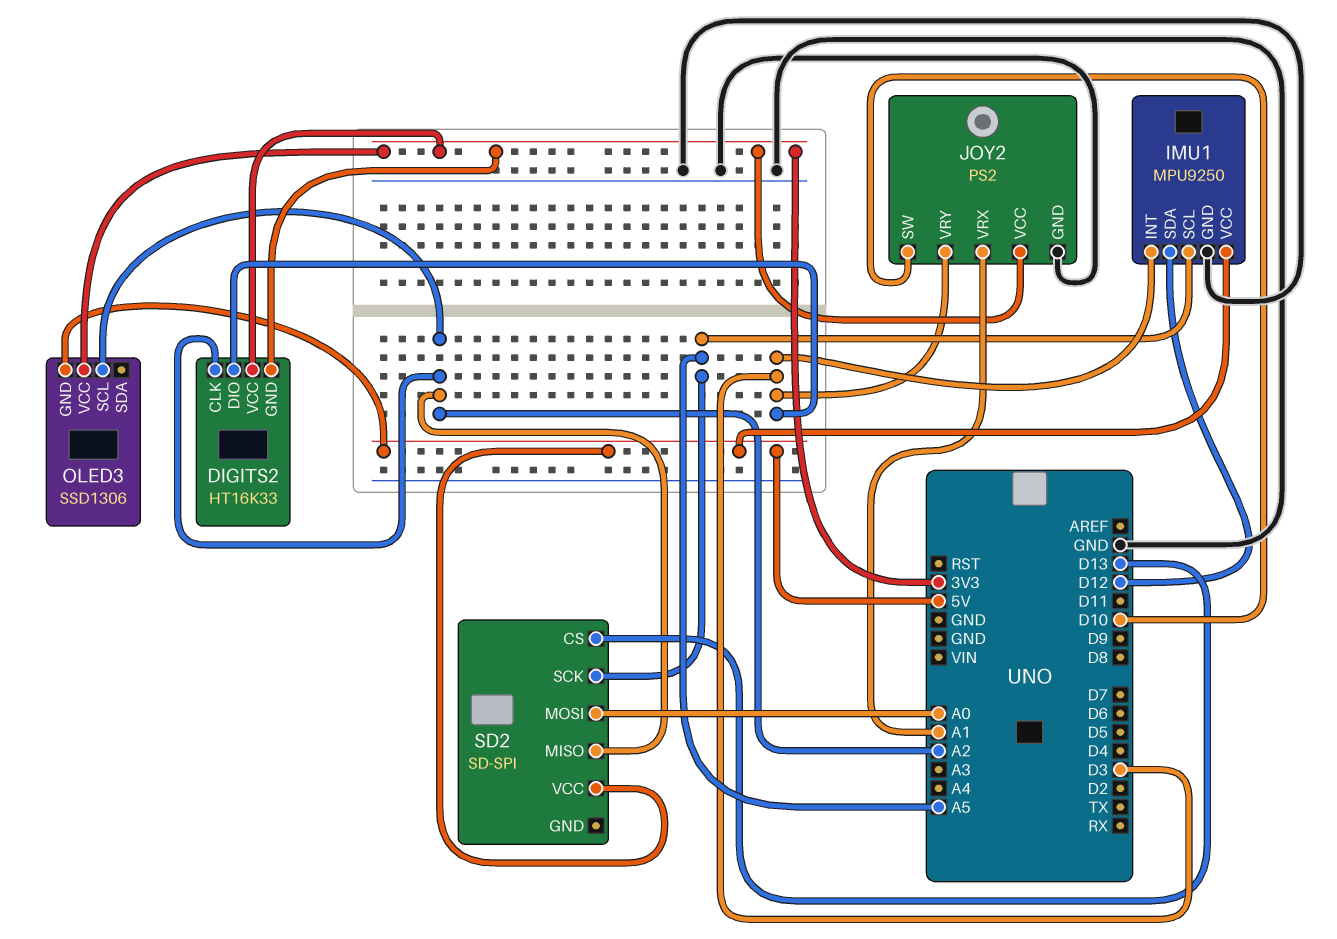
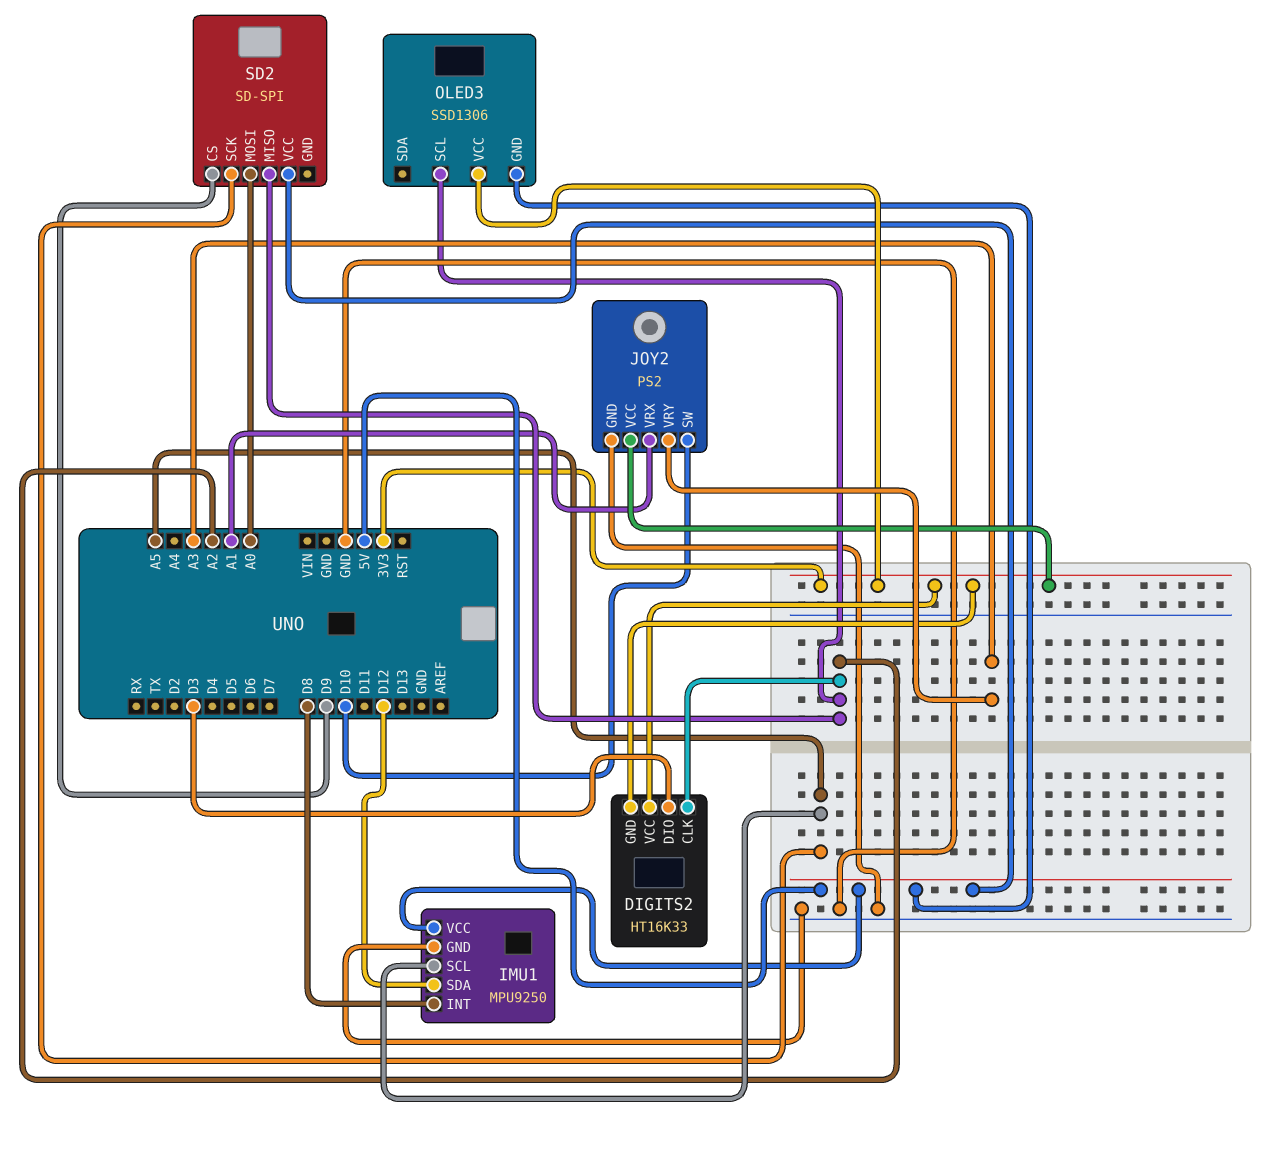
IMU1 pin INT: D3 -> D8
JOY2 pin VRY: D3 -> A3
SD2 pin CS: D13 -> D9

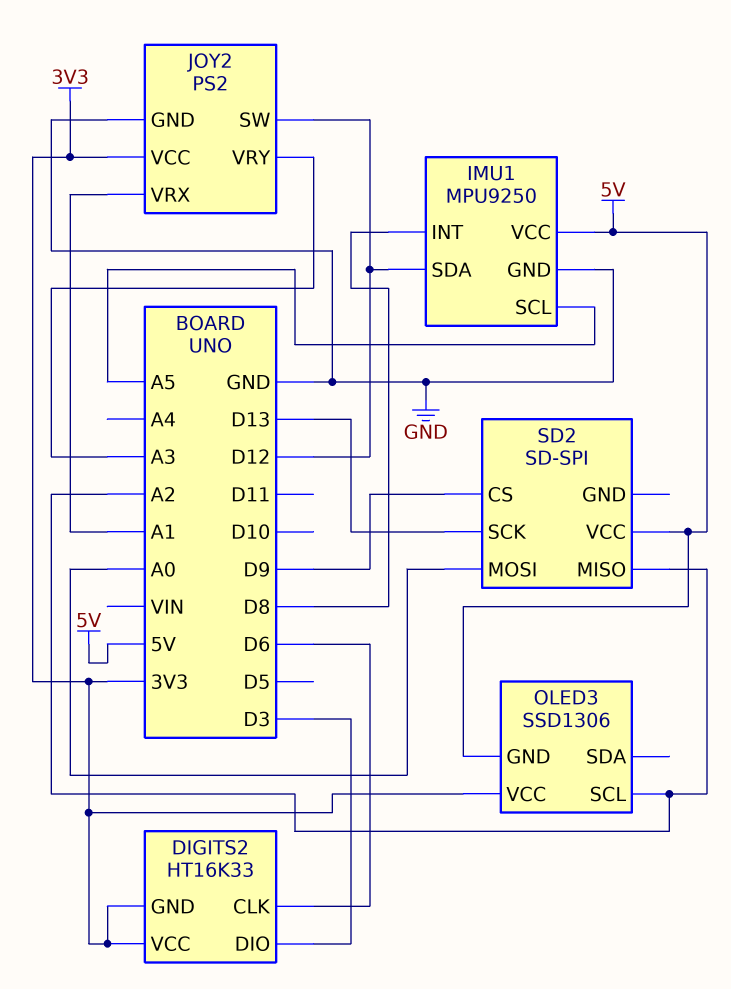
DIGITS2 pin CLK: A2 -> D6
JOY2 pin SW: D10 -> D12
SD2 pin SCK: A5 -> D13

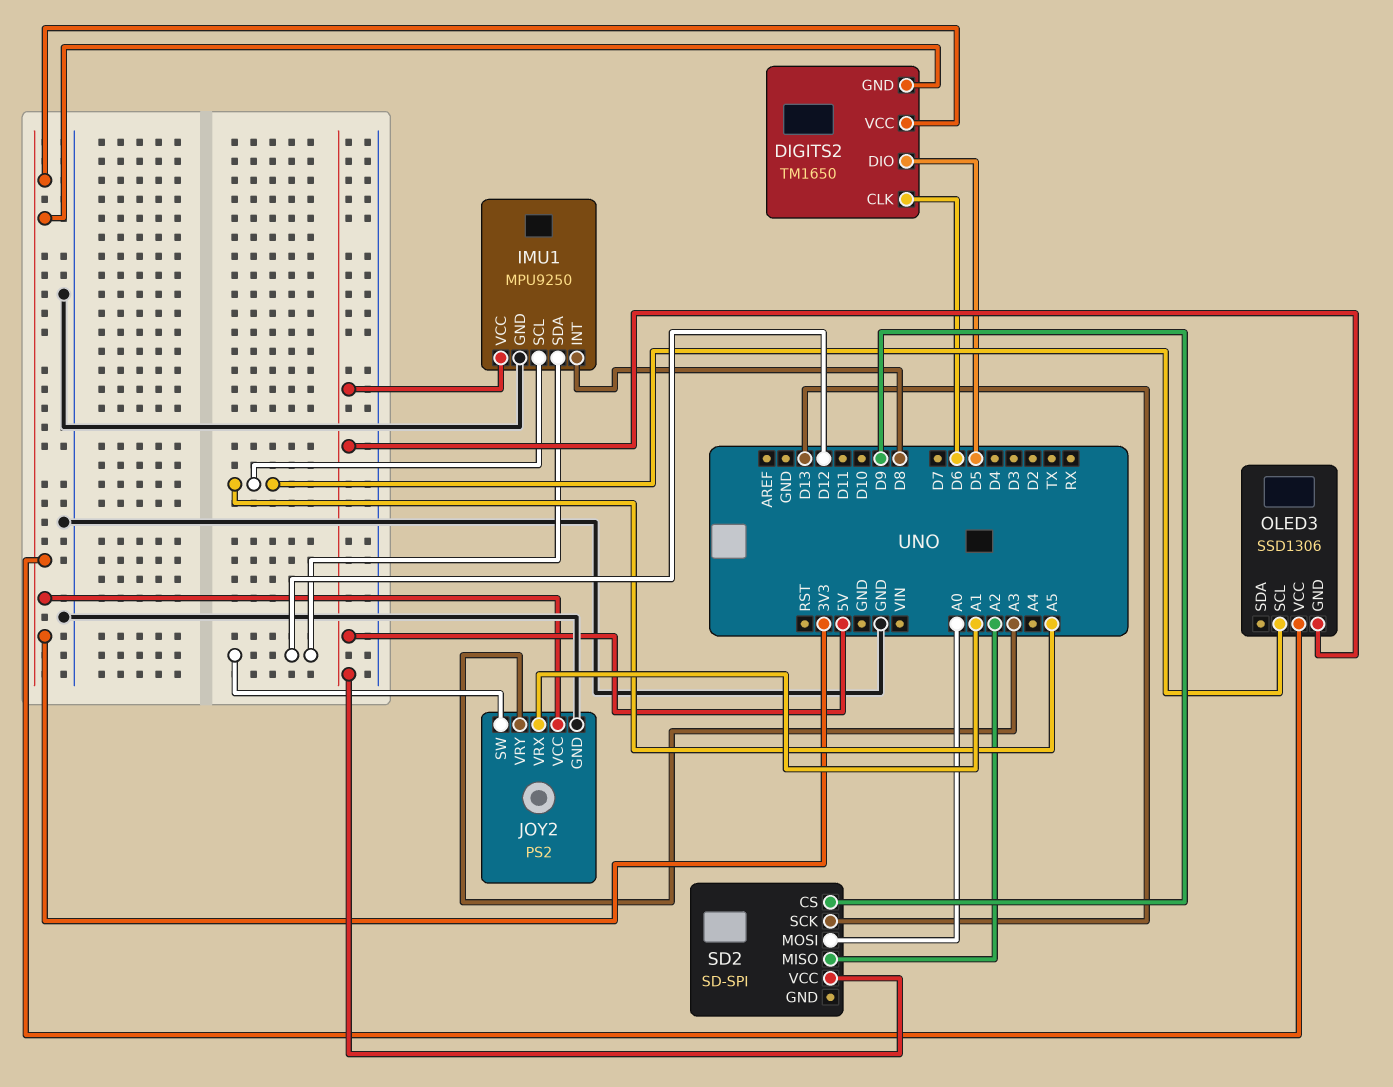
DIGITS2: HT16K33 -> TM1650
DIGITS2 pin DIO: D3 -> D5
OLED3 pin SCL: A2 -> A5

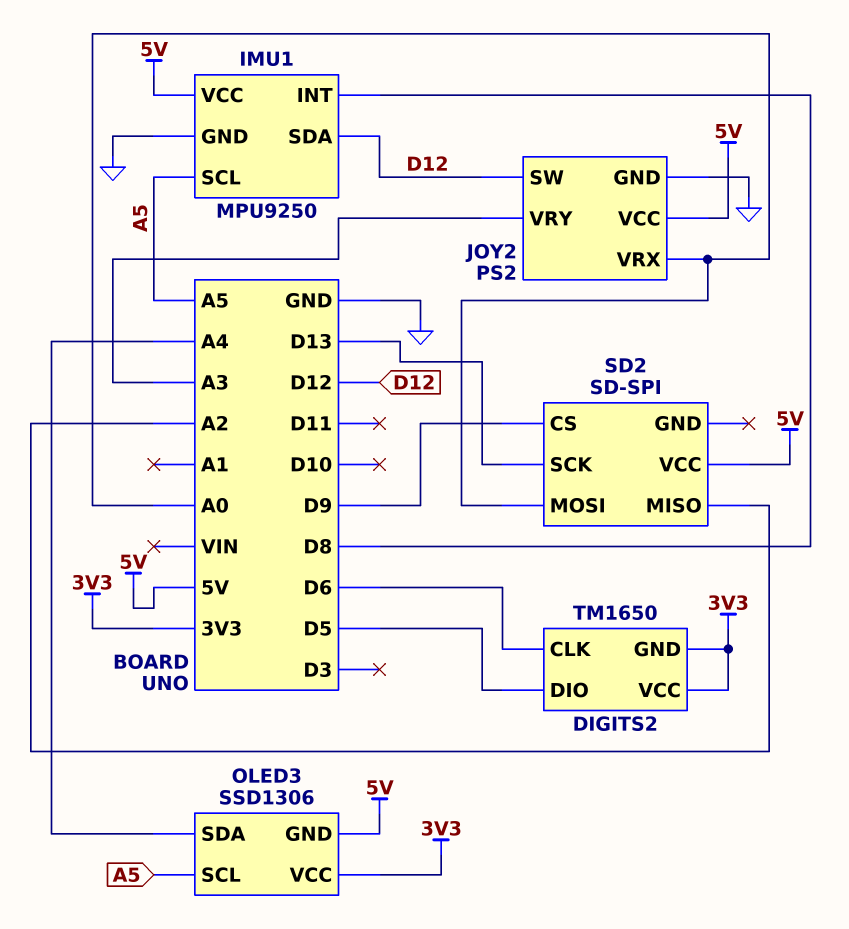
JOY2 pin VCC: 3V3 -> 5V
JOY2 pin VRX: A1 -> A0
OLED3 pin SDA: none -> A4

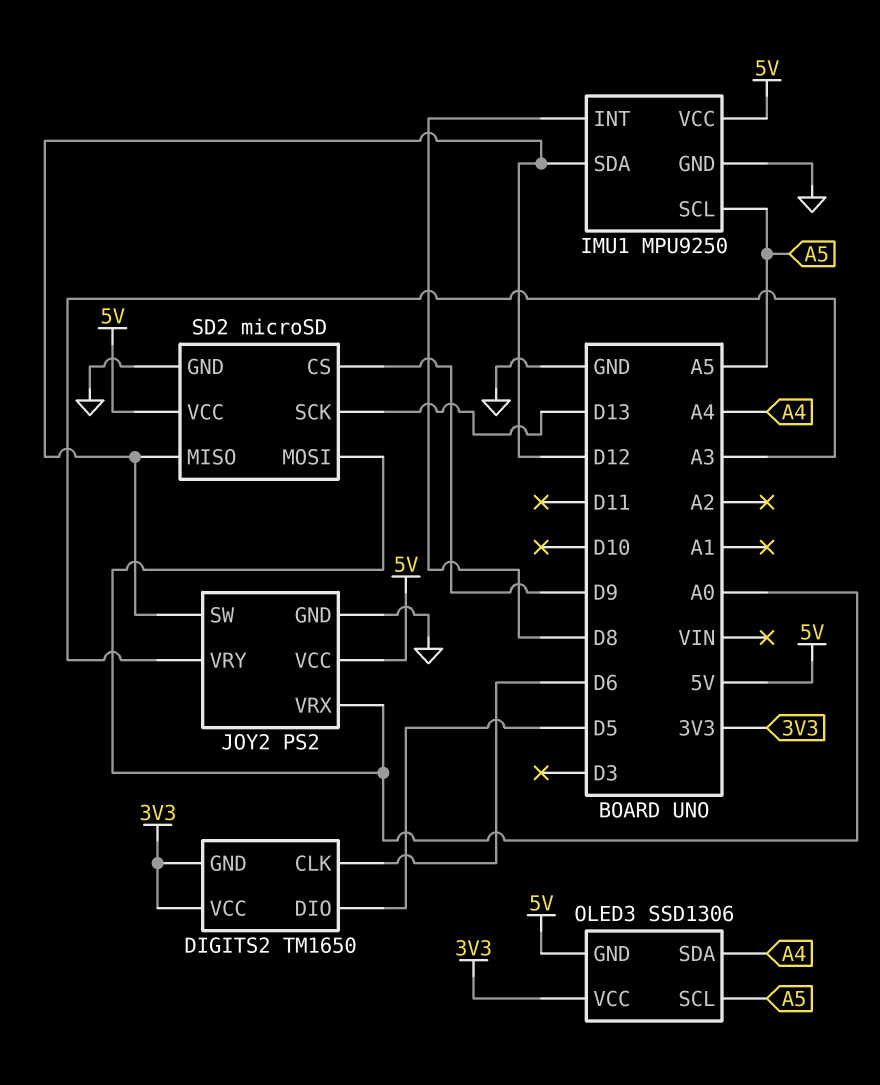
SD2: SD-SPI -> microSD
SD2 pin GND: none -> GND
SD2 pin MISO: A2 -> D12

